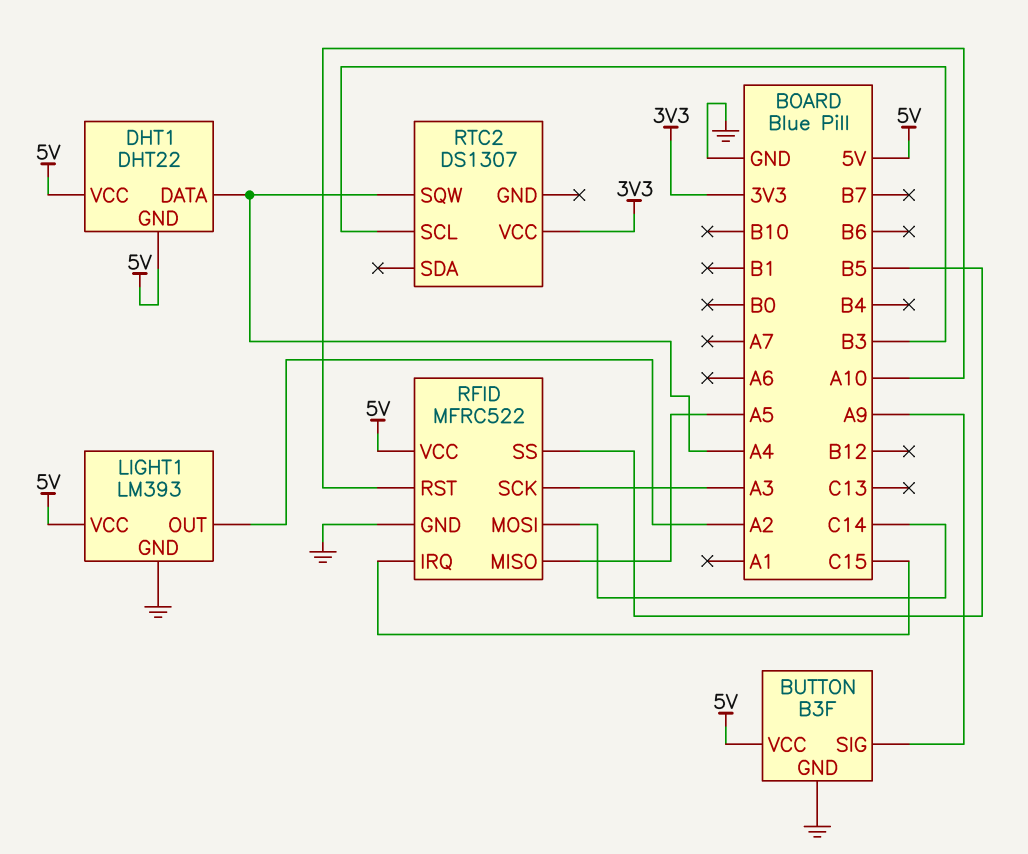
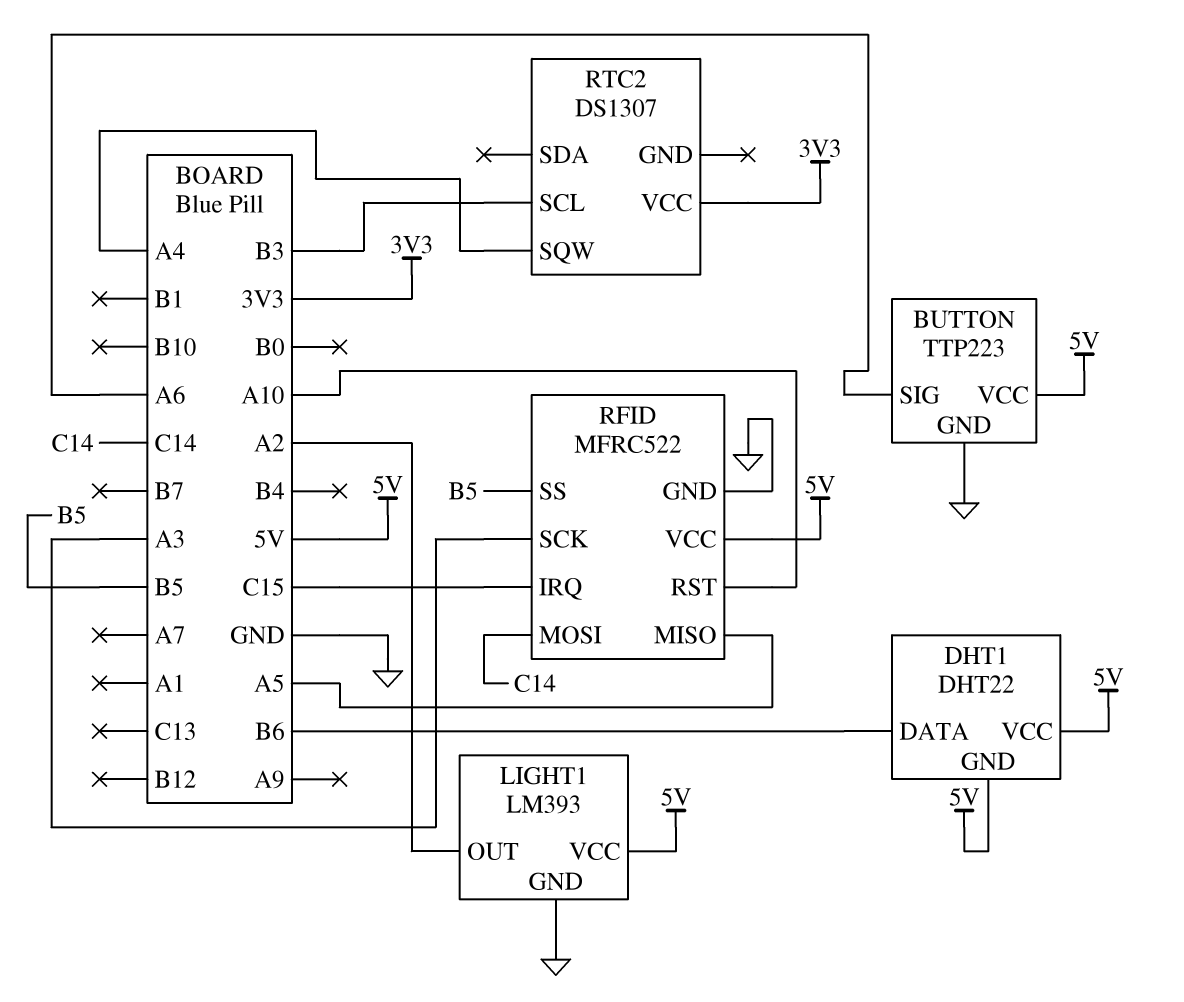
BUTTON: B3F -> TTP223
BUTTON pin SIG: A9 -> A6
DHT1 pin DATA: A4 -> B6

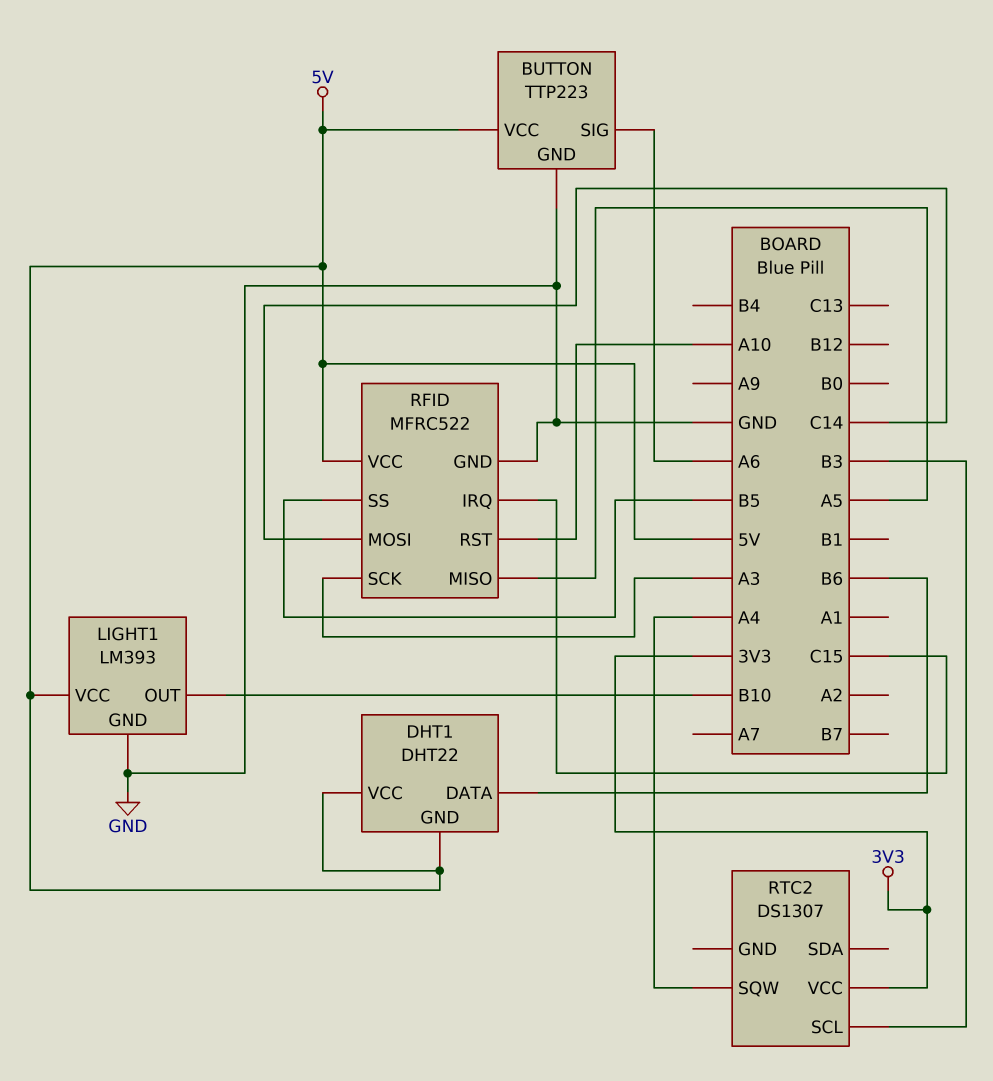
LIGHT1 pin OUT: A2 -> B10

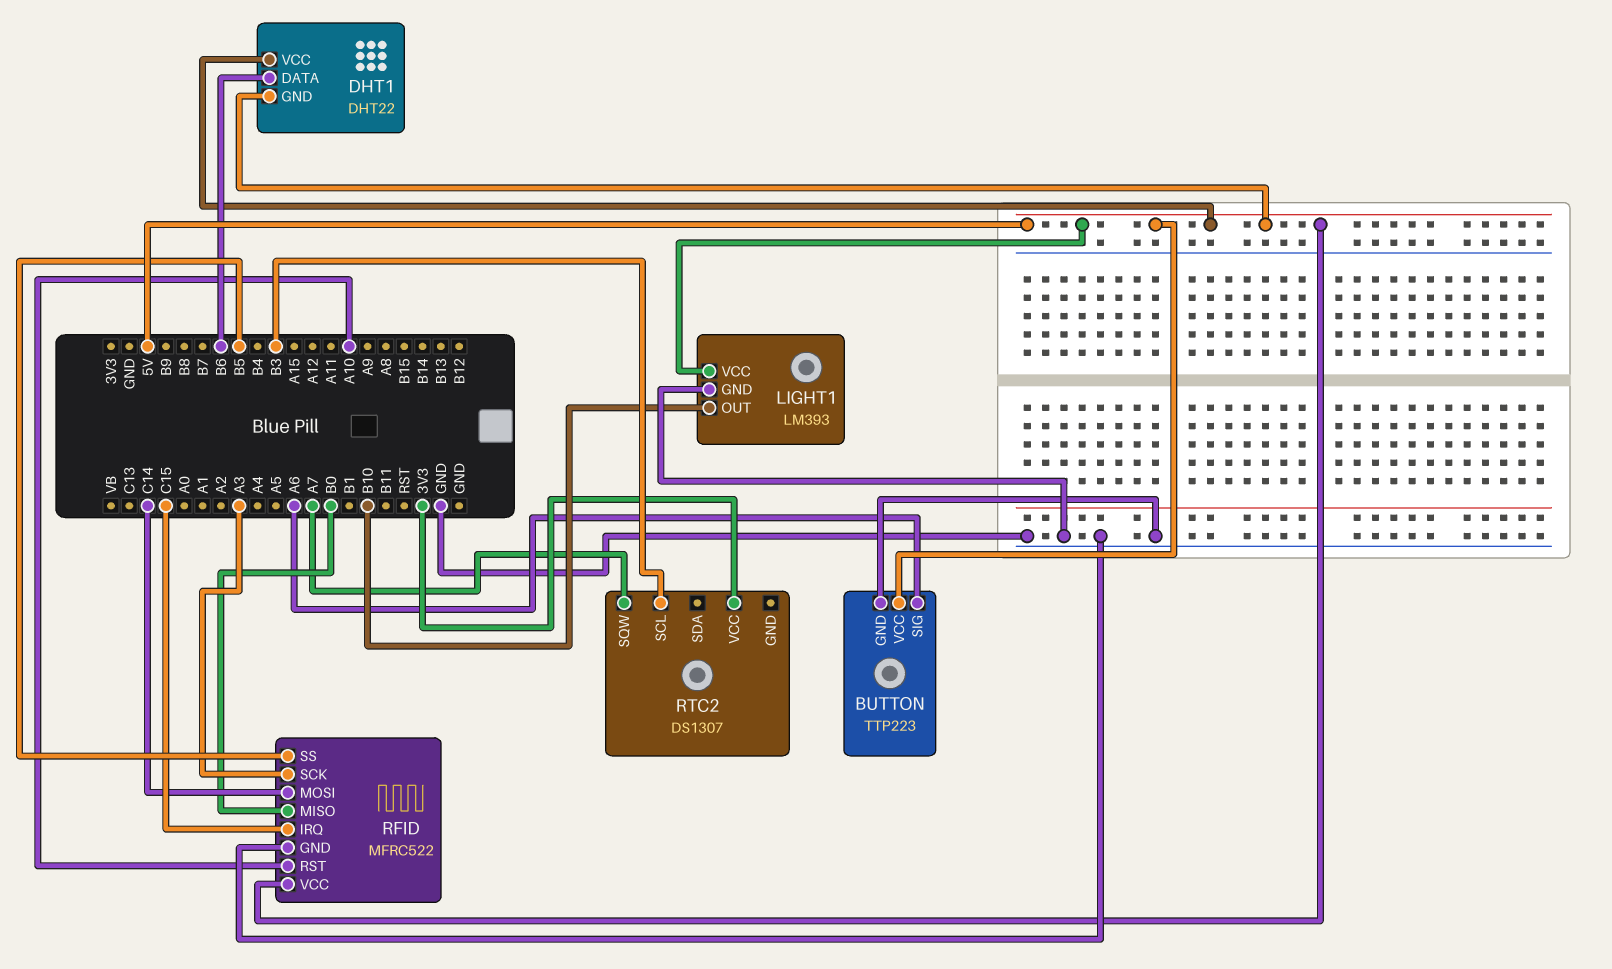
RFID pin MISO: A5 -> B0
RTC2 pin SQW: A4 -> A7

